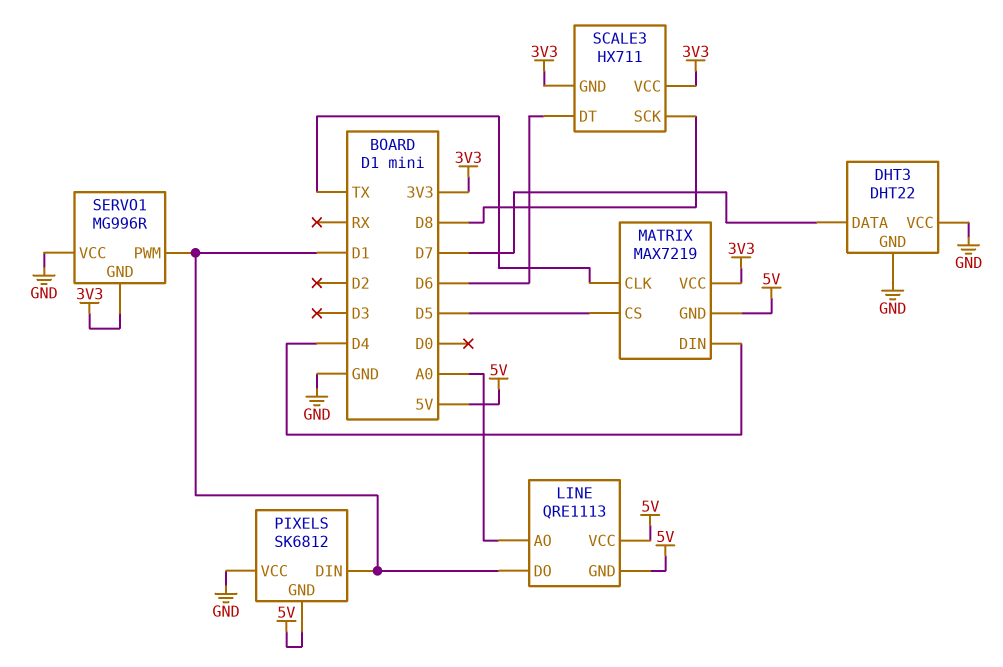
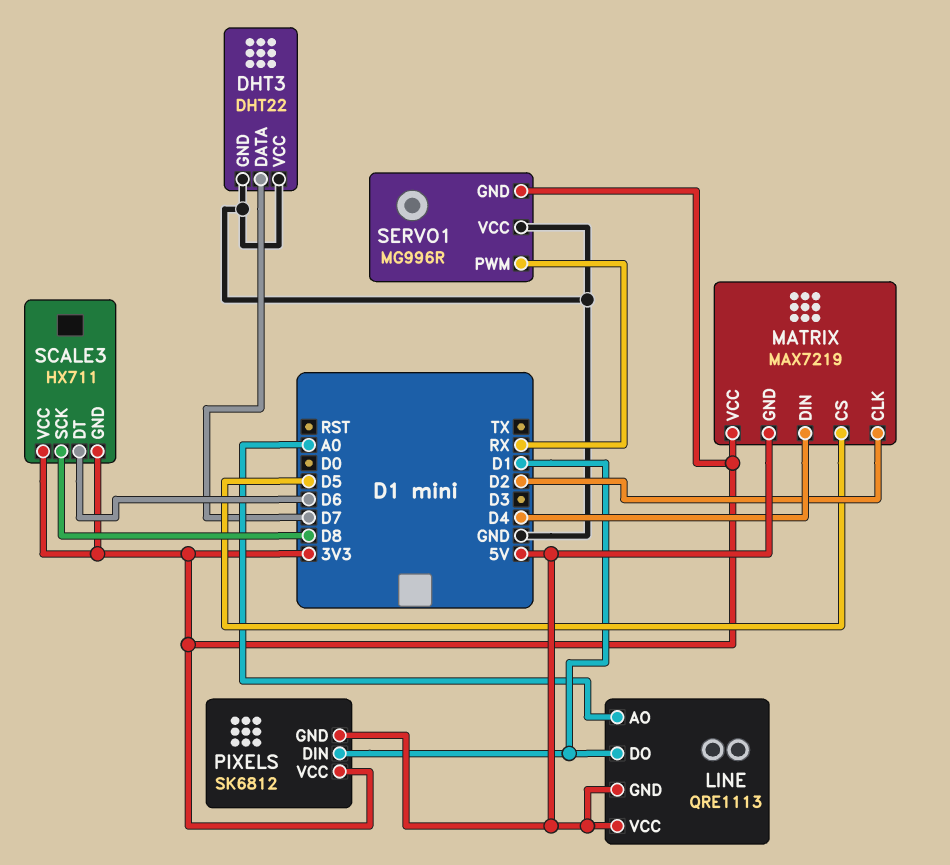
MATRIX pin CLK: TX -> D2
PIXELS pin VCC: GND -> 3V3
SERVO1 pin PWM: D1 -> RX

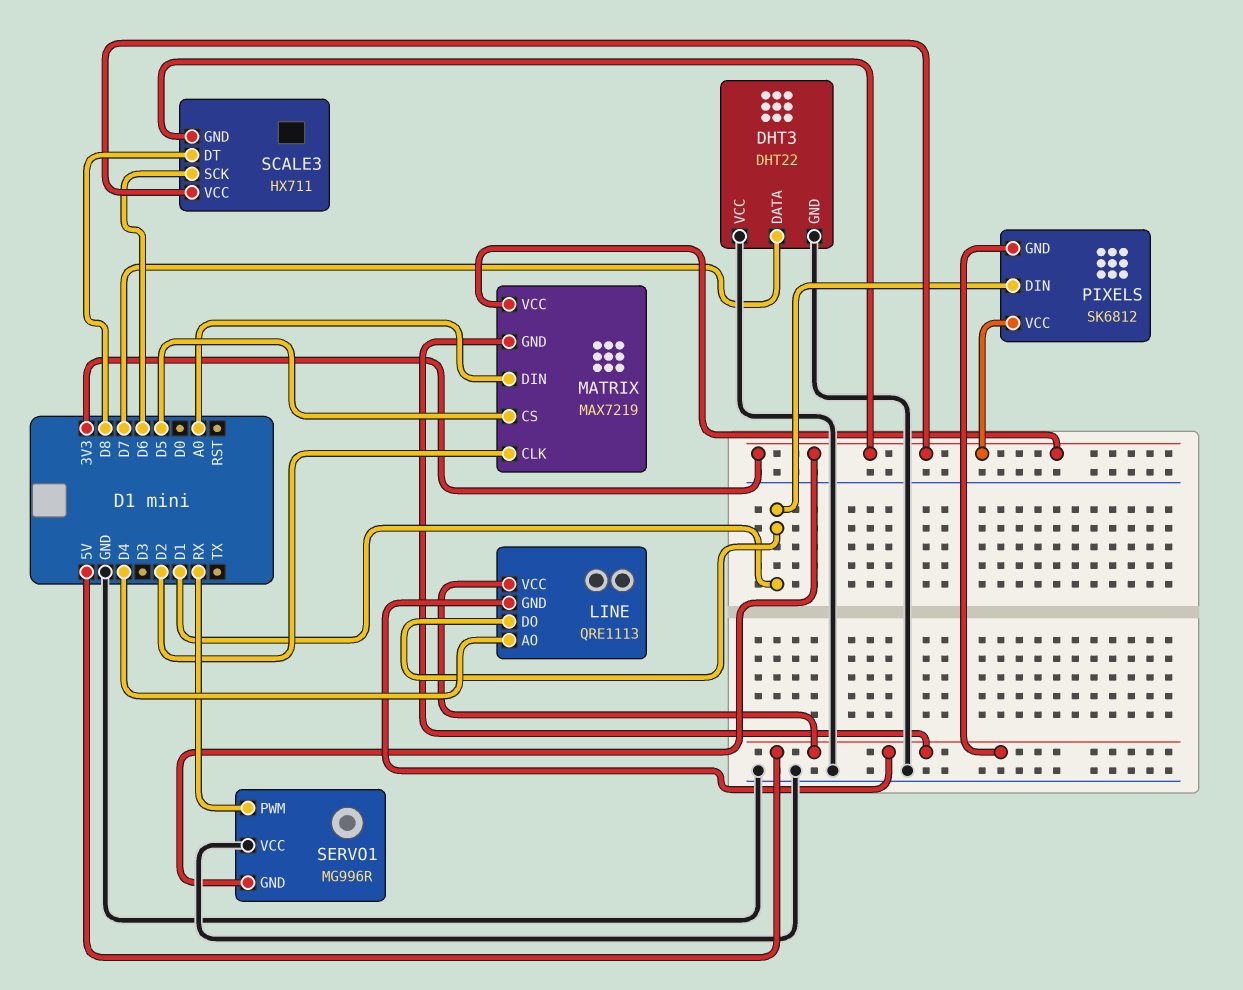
LINE pin AO: A0 -> D4
MATRIX pin DIN: D4 -> A0
SCALE3 pin DT: D6 -> D8
SCALE3 pin SCK: D8 -> D6

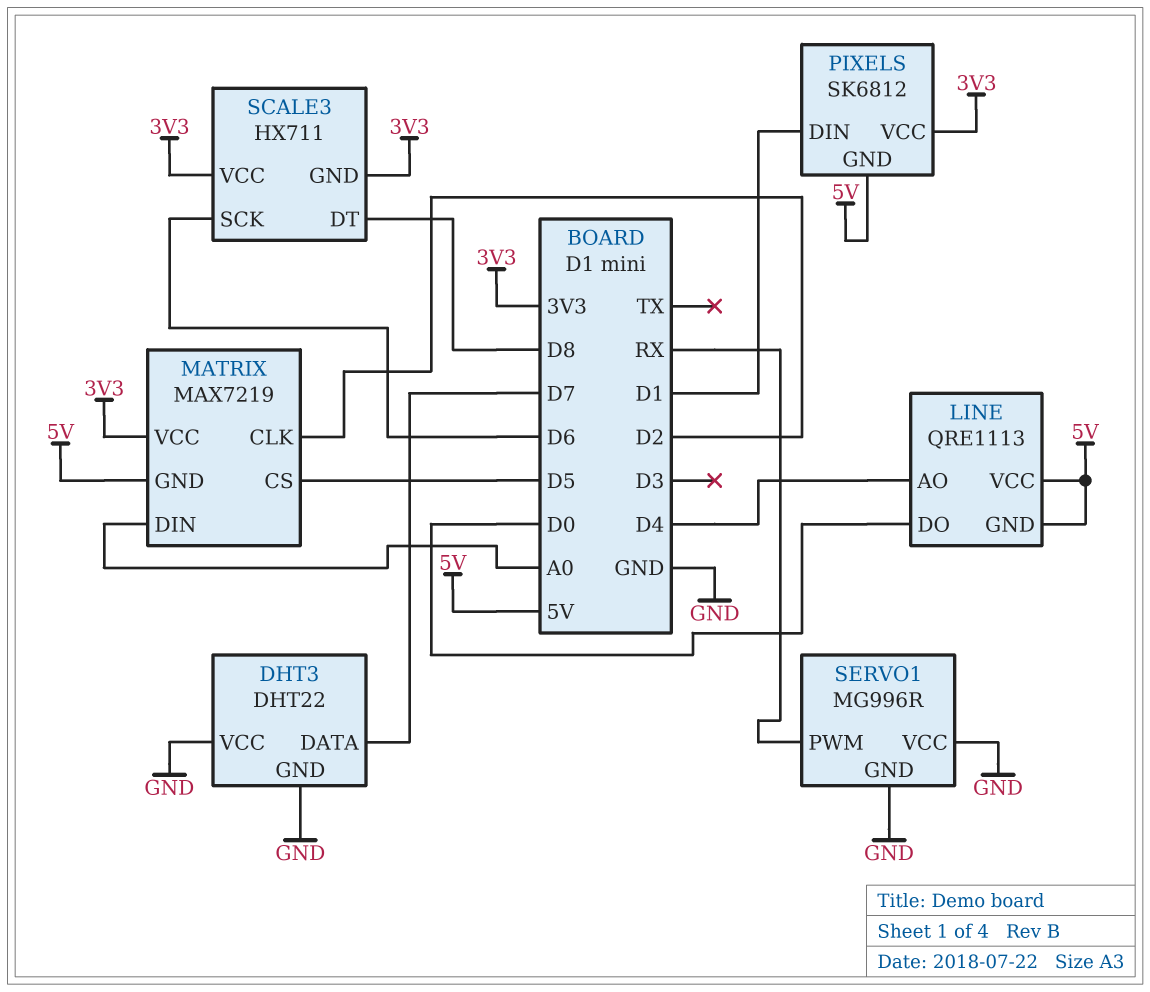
LINE pin DO: D1 -> D0
SERVO1 pin GND: 3V3 -> GND

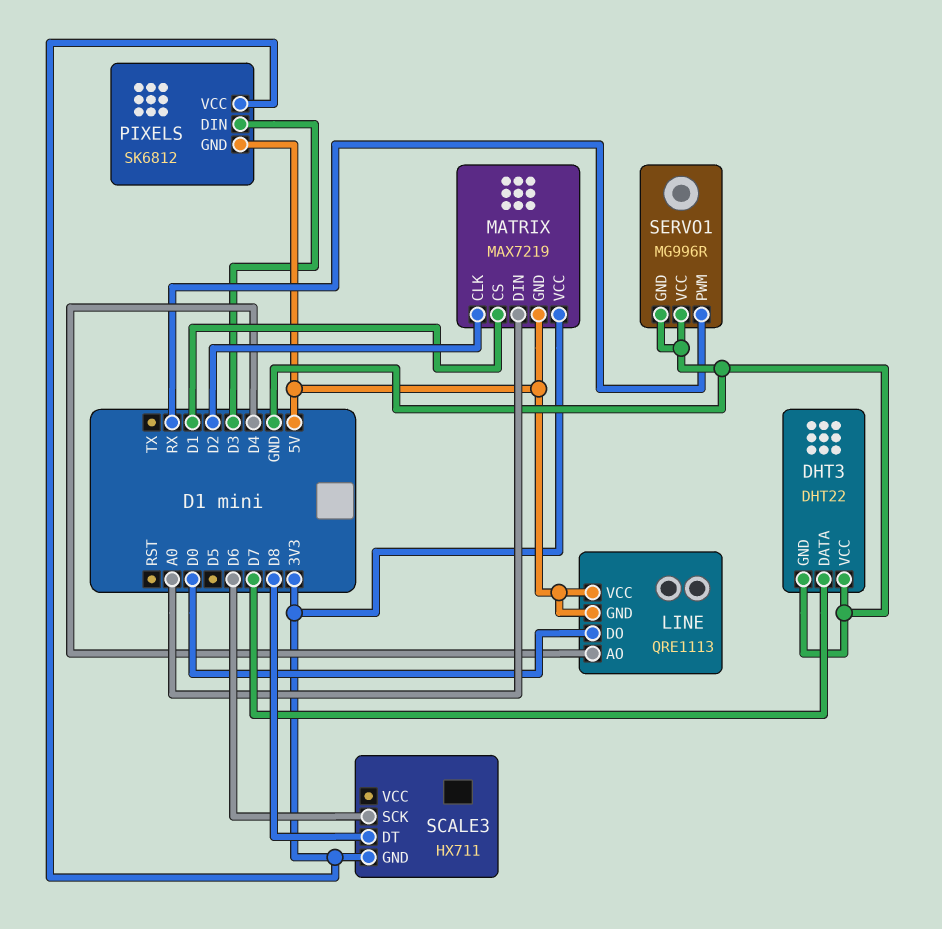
MATRIX pin CS: D5 -> D1
PIXELS pin DIN: D1 -> D3
SCALE3 pin VCC: 3V3 -> none

